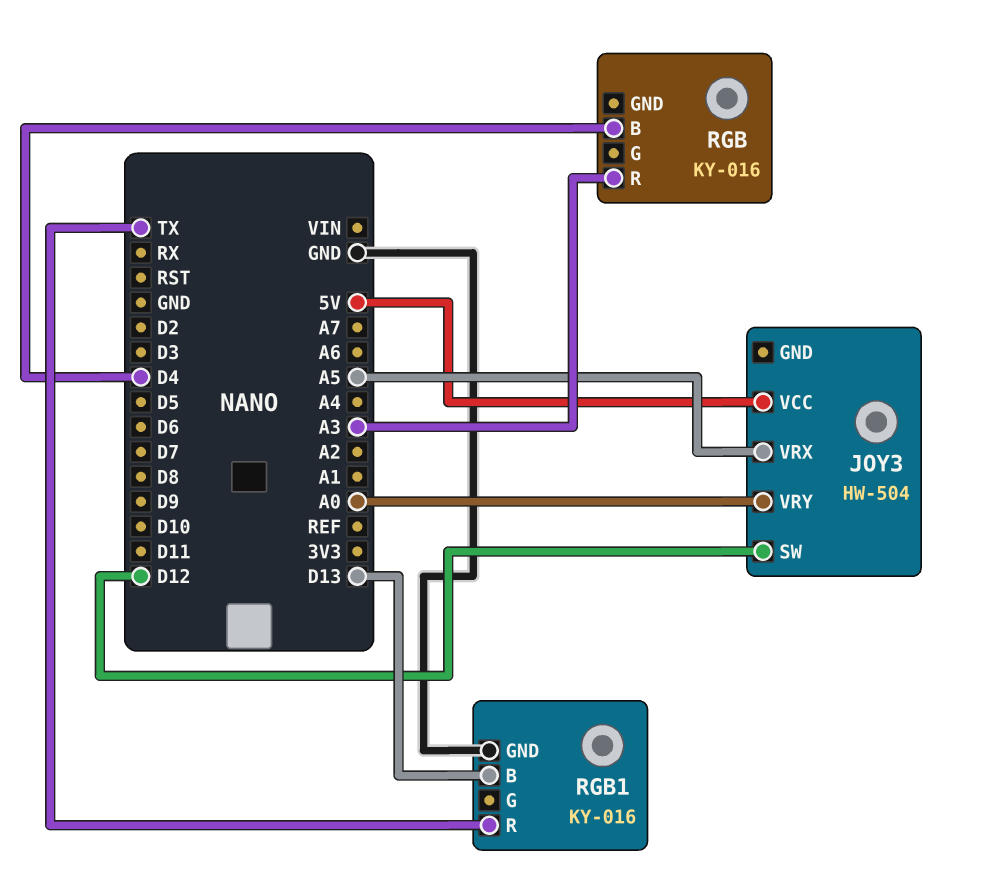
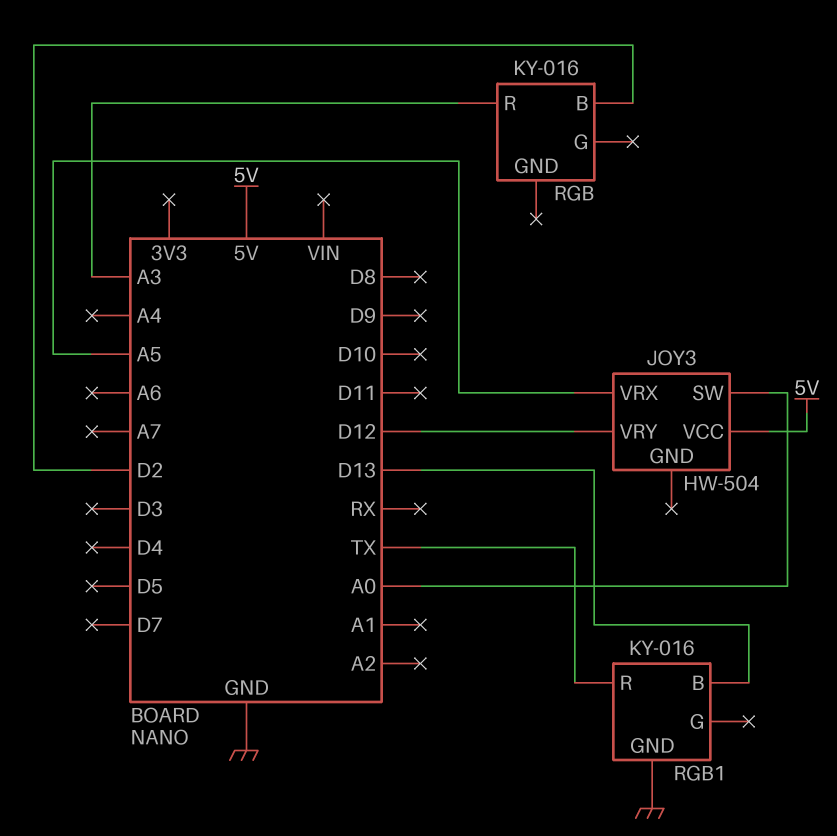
JOY3 pin SW: D12 -> A0
JOY3 pin VRY: A0 -> D12
RGB pin B: D4 -> D2

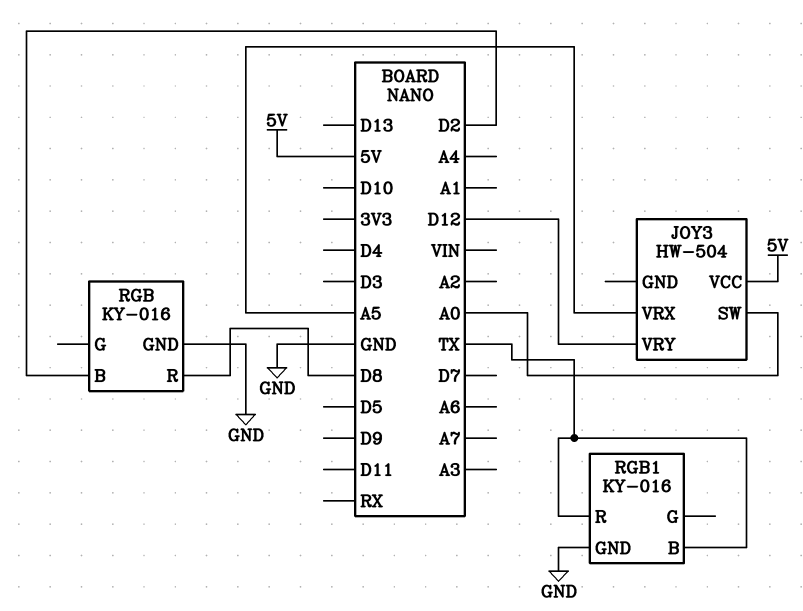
RGB pin GND: none -> GND
RGB pin R: A3 -> D8
RGB1 pin B: D13 -> TX

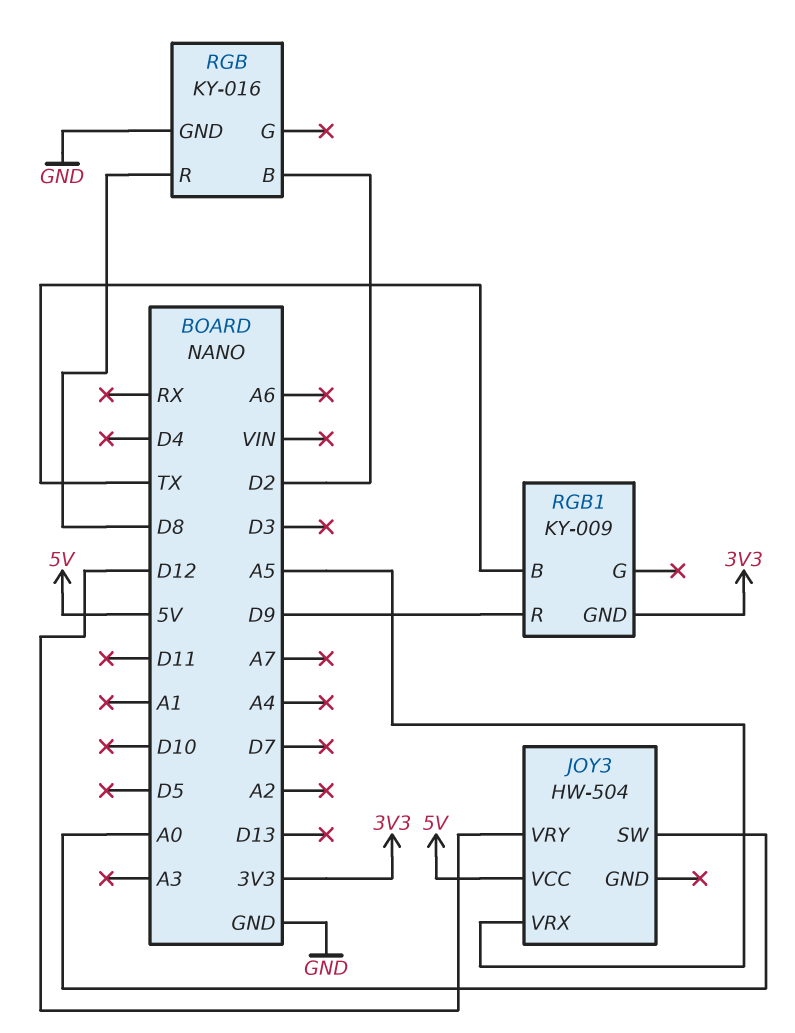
RGB1: KY-016 -> KY-009
RGB1 pin GND: GND -> 3V3
RGB1 pin R: TX -> D9

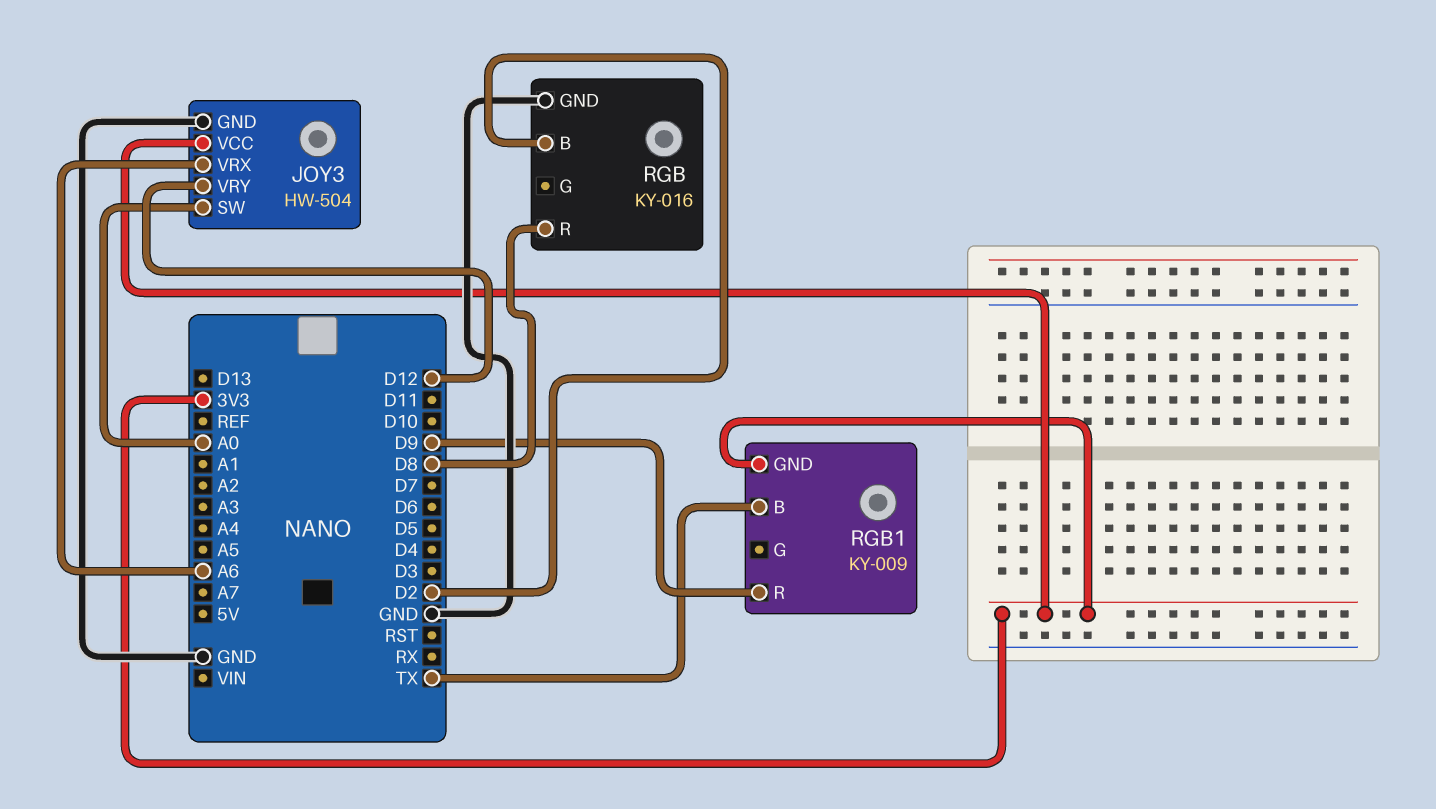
JOY3 pin GND: none -> GND
JOY3 pin VCC: 5V -> 3V3
JOY3 pin VRX: A5 -> A6

